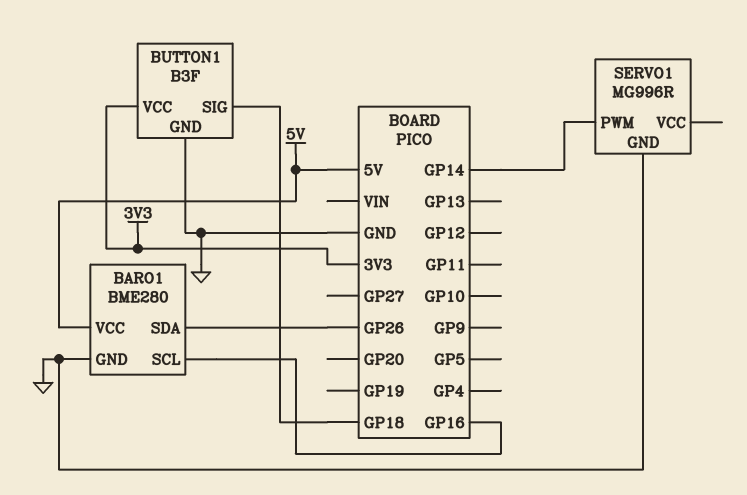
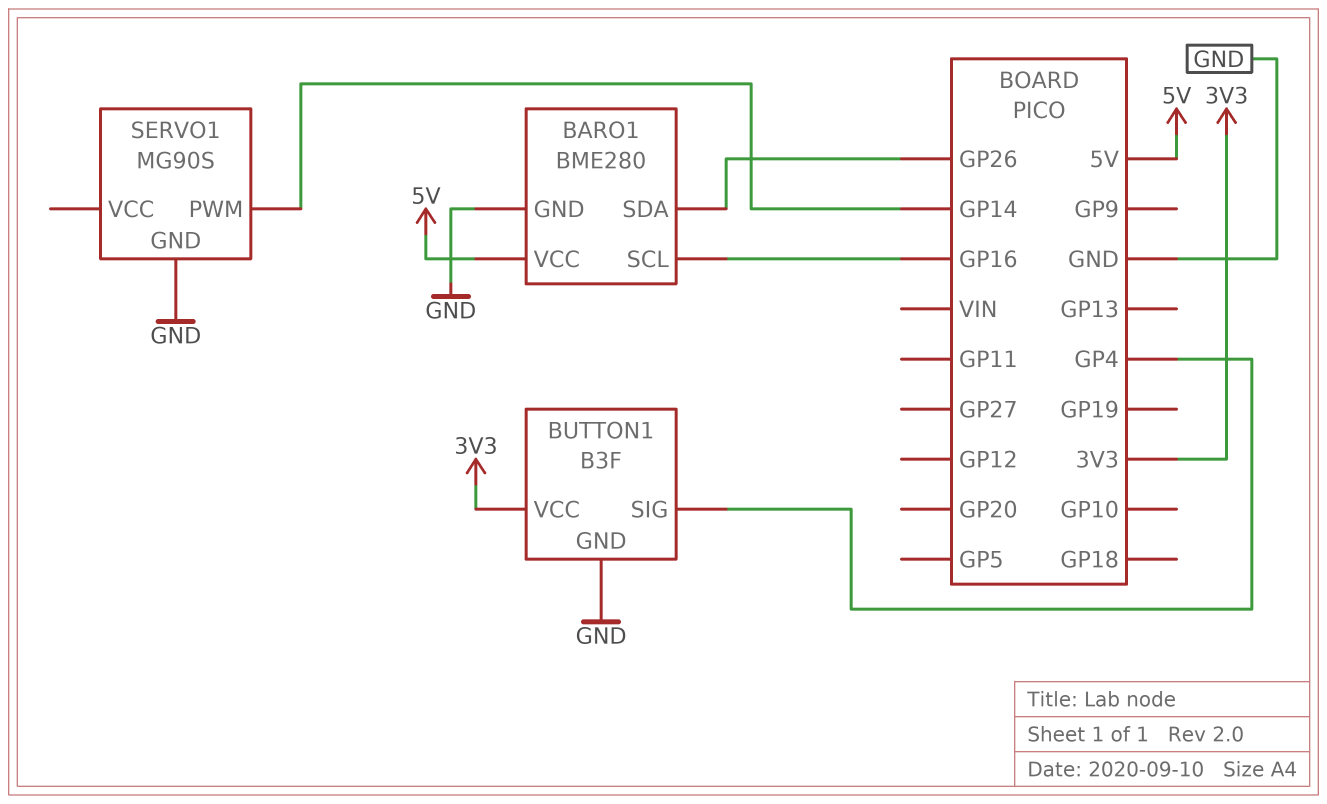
BUTTON1 pin SIG: GP18 -> GP4
SERVO1: MG996R -> MG90S

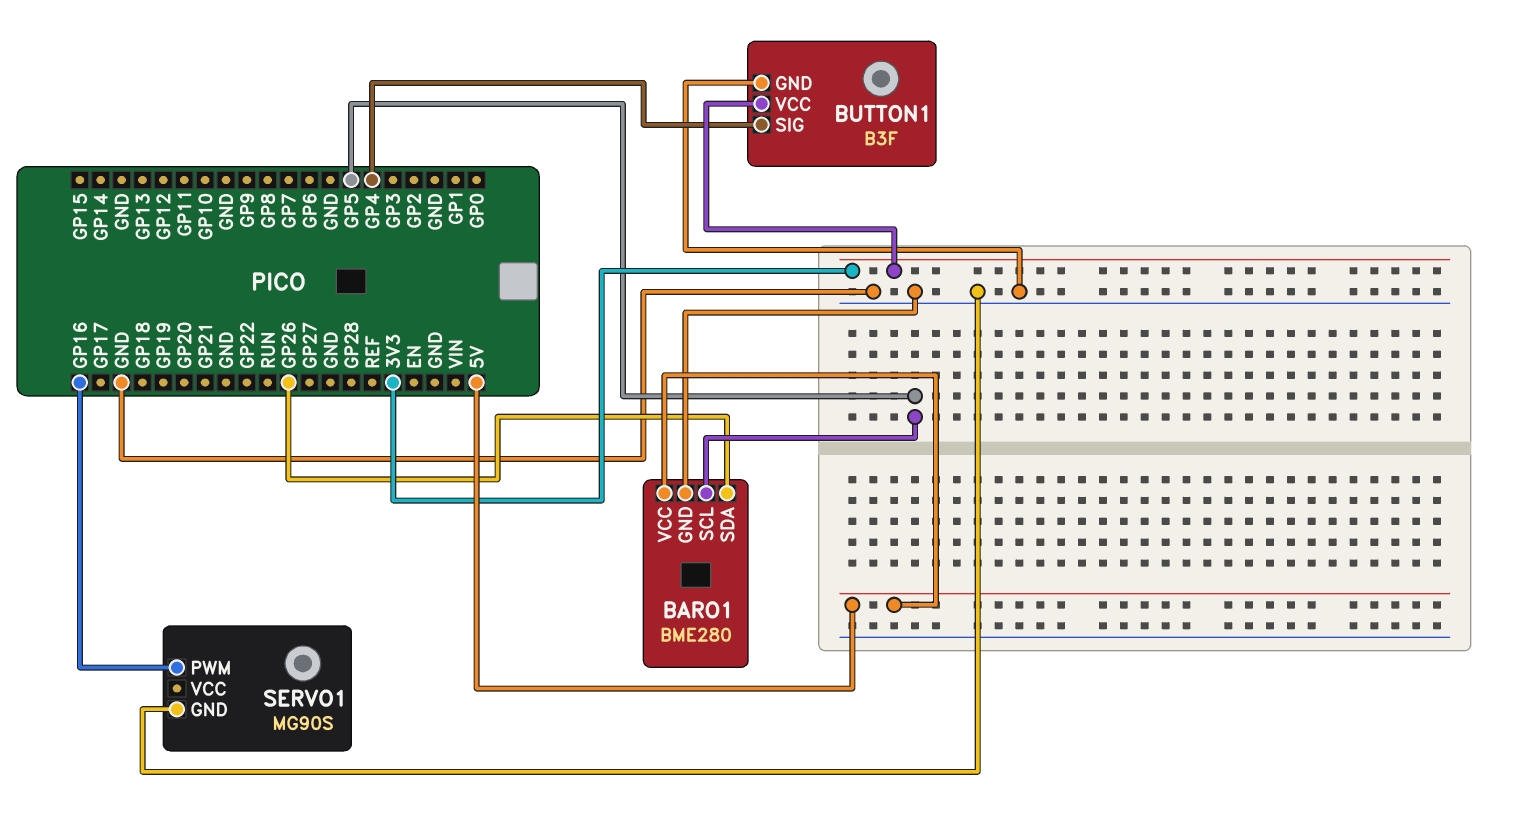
BARO1 pin SCL: GP16 -> GP5
SERVO1 pin PWM: GP14 -> GP16

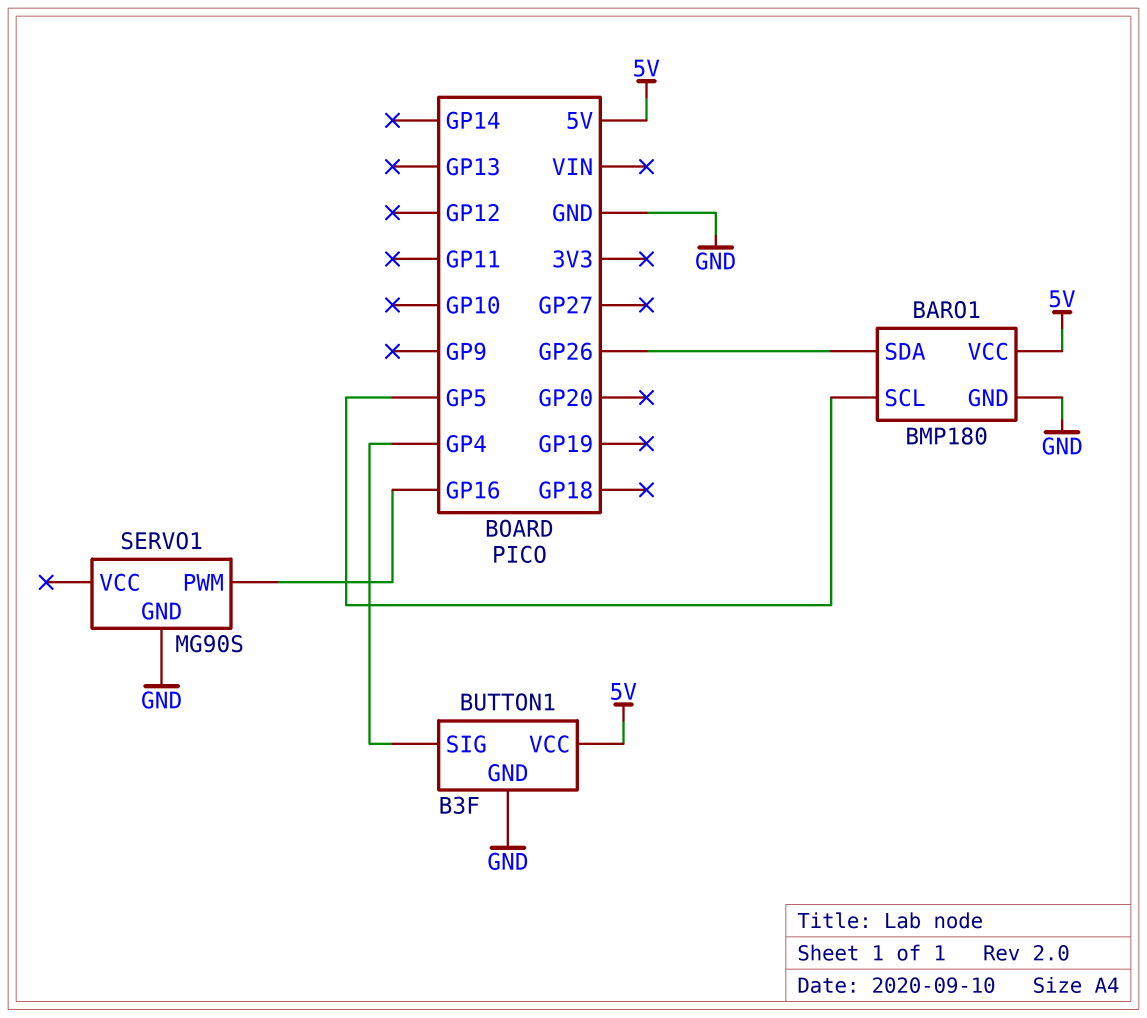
BARO1: BME280 -> BMP180
BUTTON1 pin VCC: 3V3 -> 5V

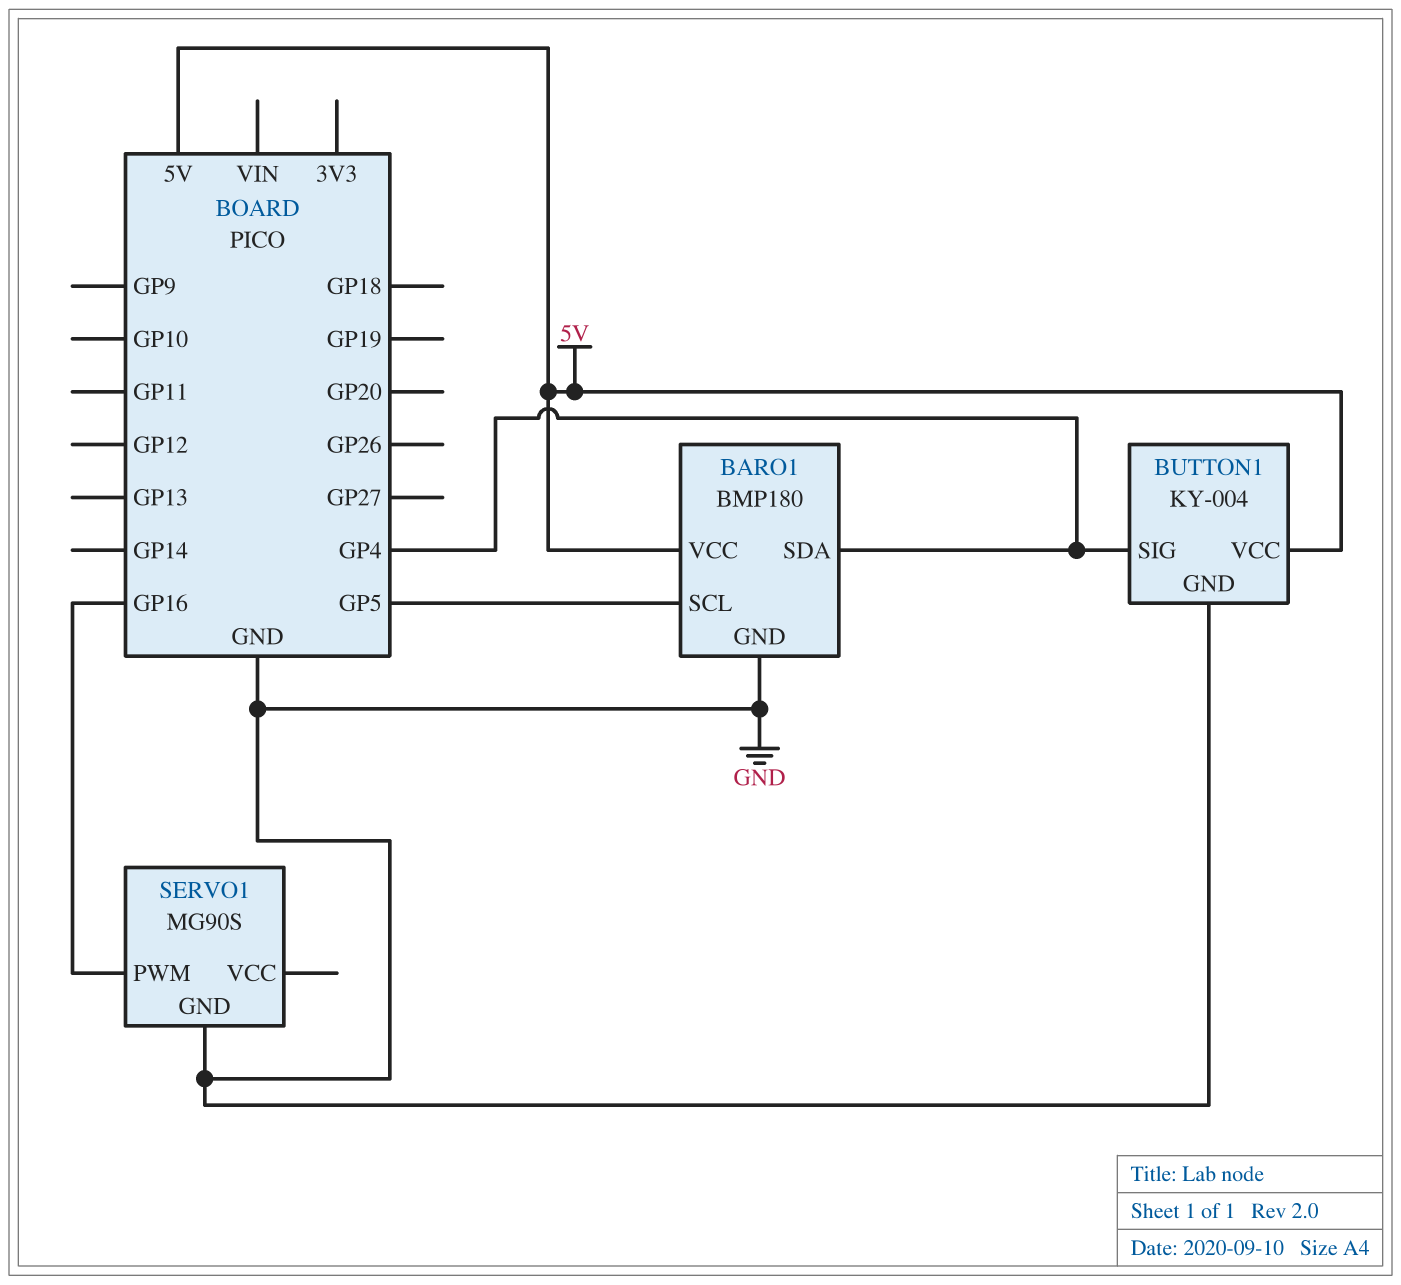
BARO1 pin SDA: GP26 -> GP4
BUTTON1: B3F -> KY-004

